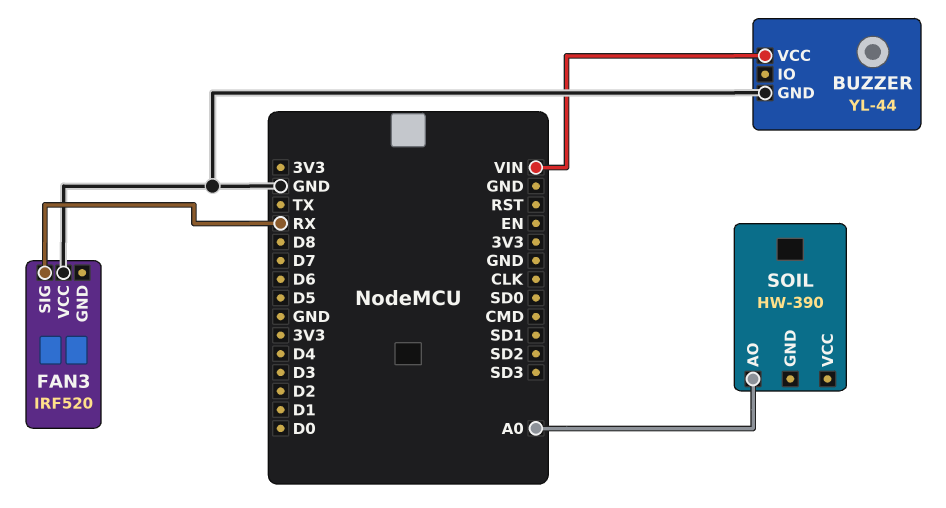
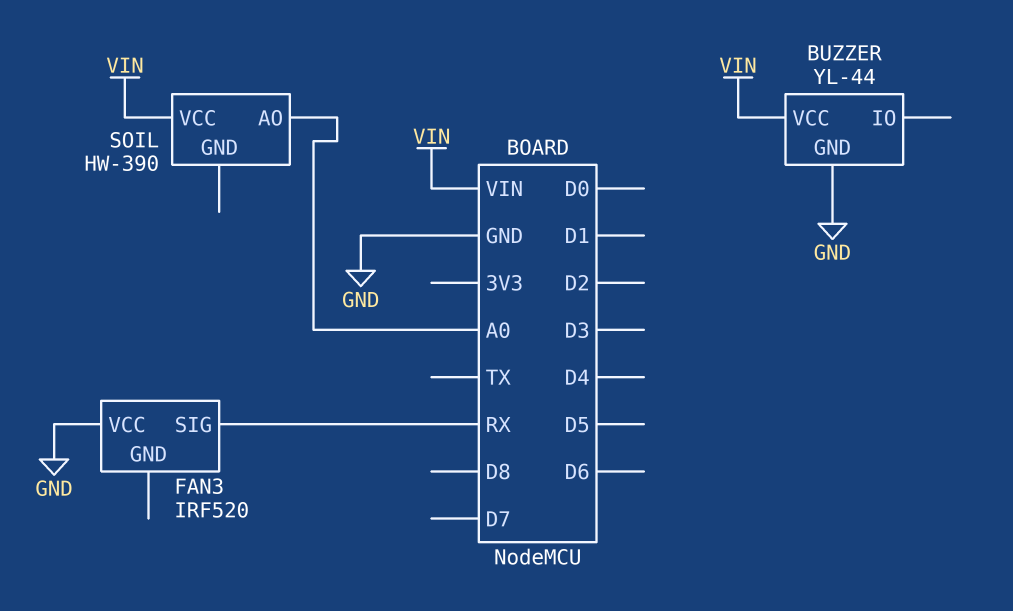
SOIL pin VCC: none -> VIN

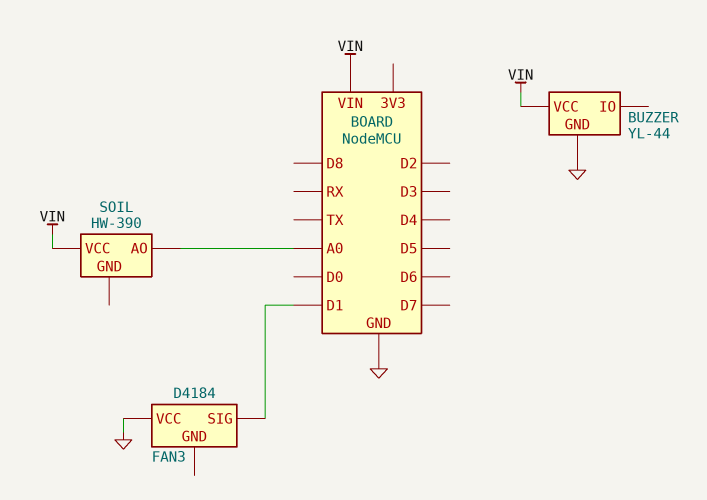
FAN3: IRF520 -> D4184
FAN3 pin SIG: RX -> D1

